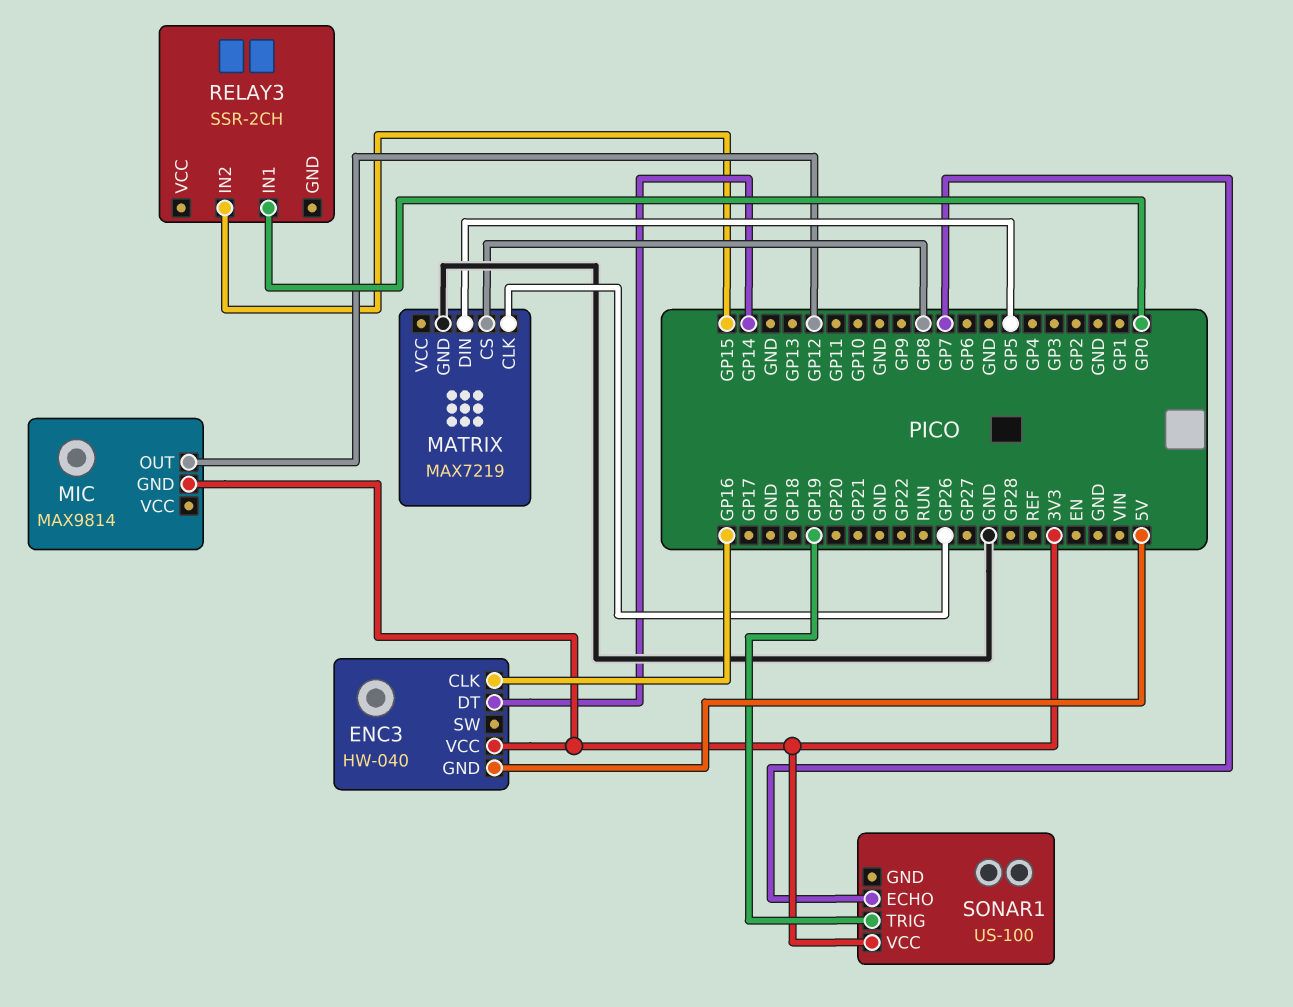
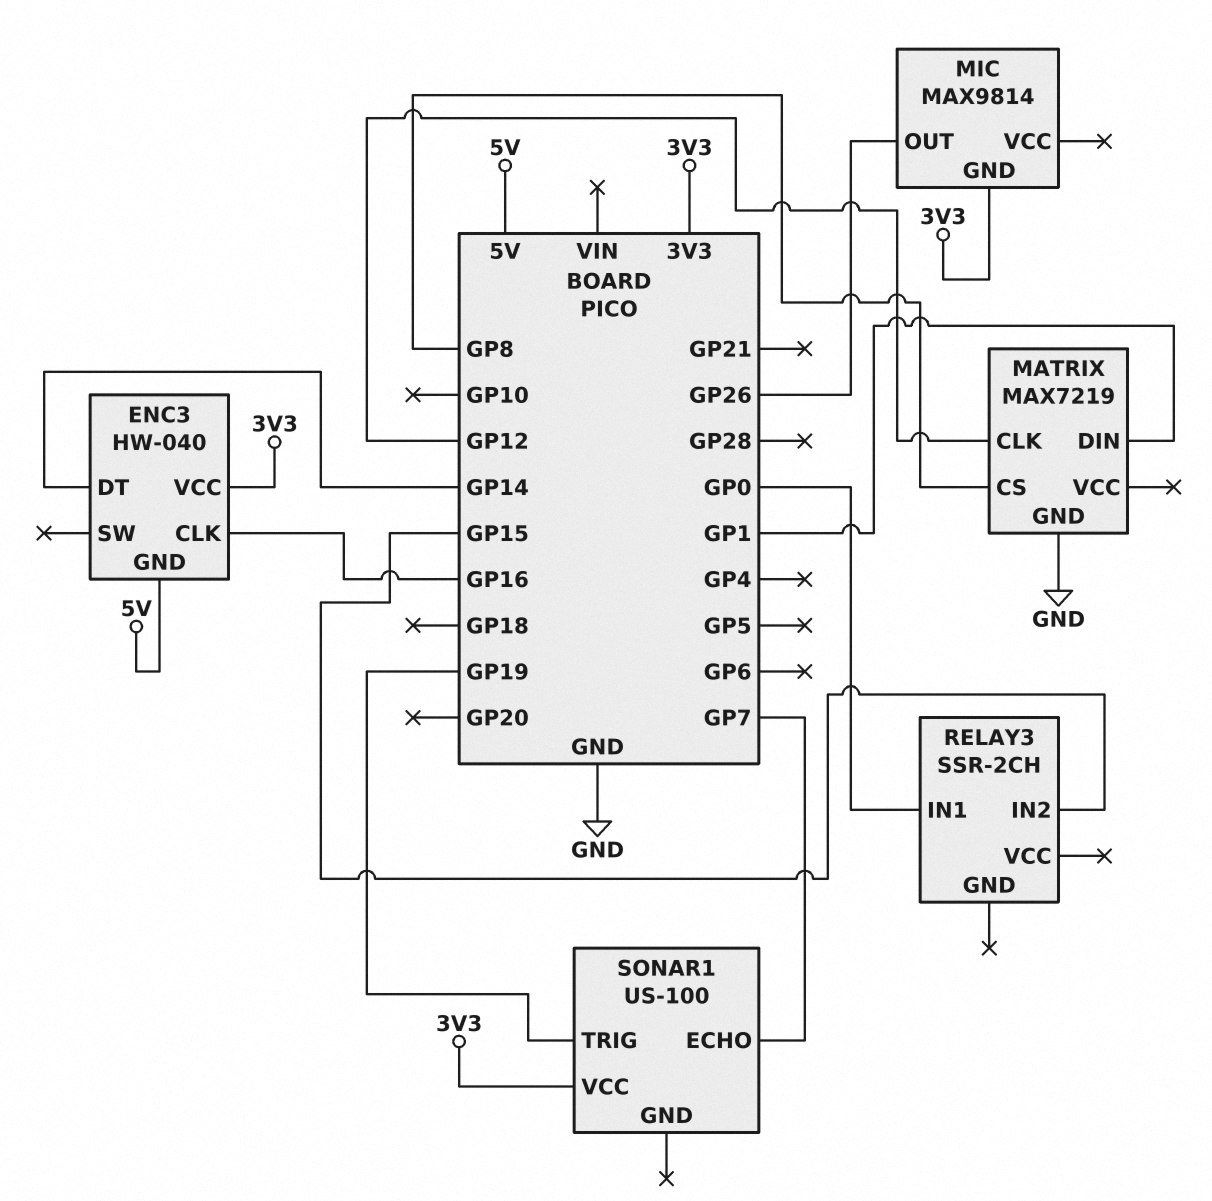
MATRIX pin CLK: GP26 -> GP12
MATRIX pin DIN: GP5 -> GP1
MIC pin OUT: GP12 -> GP26

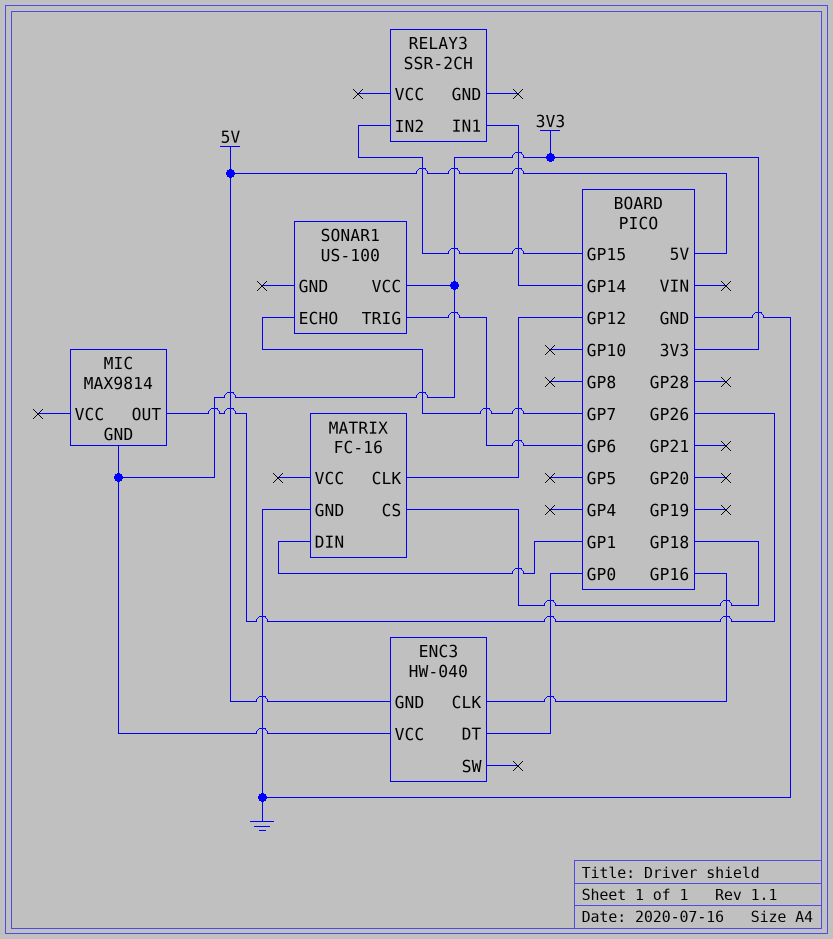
ENC3 pin DT: GP14 -> GP0
MATRIX: MAX7219 -> FC-16
MATRIX pin CS: GP8 -> GP18
RELAY3 pin IN1: GP0 -> GP14
SONAR1 pin TRIG: GP19 -> GP6

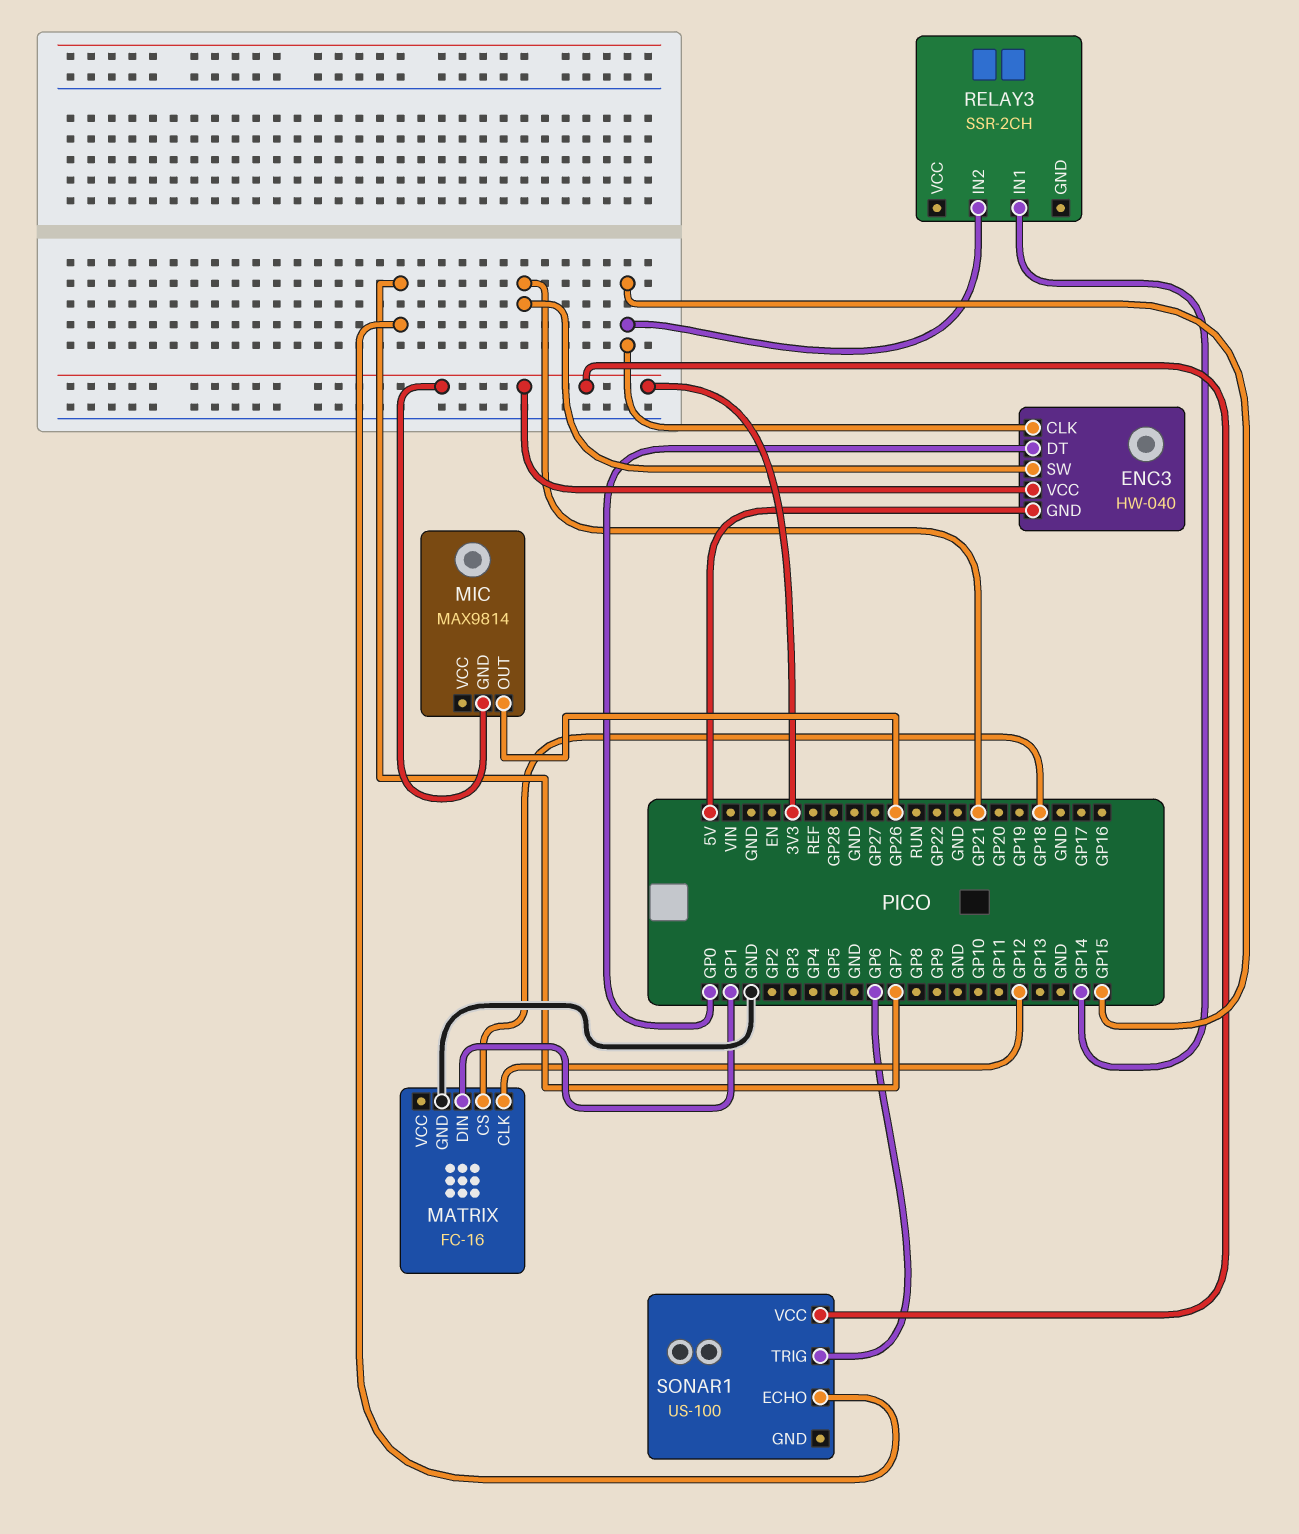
ENC3 pin CLK: GP16 -> GP15
ENC3 pin SW: none -> GP21

